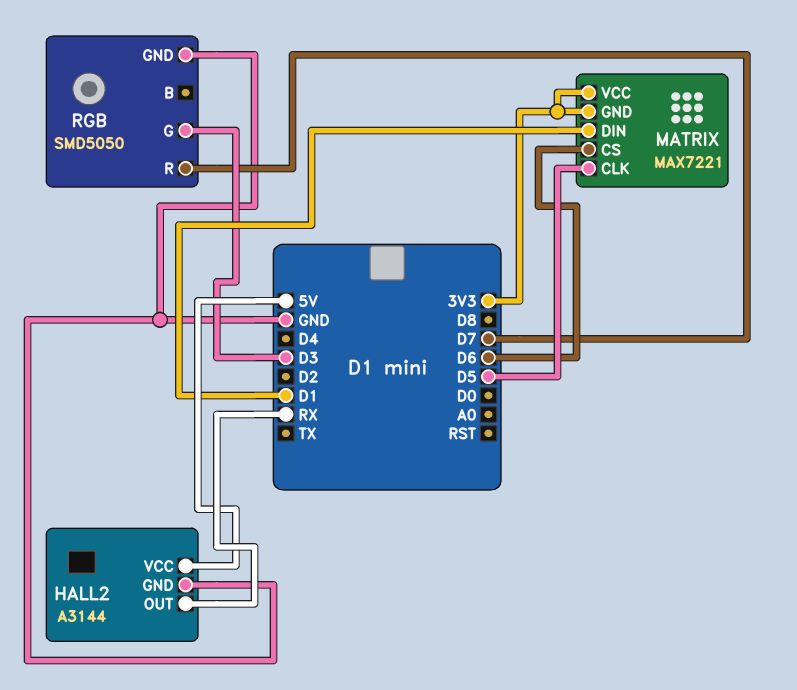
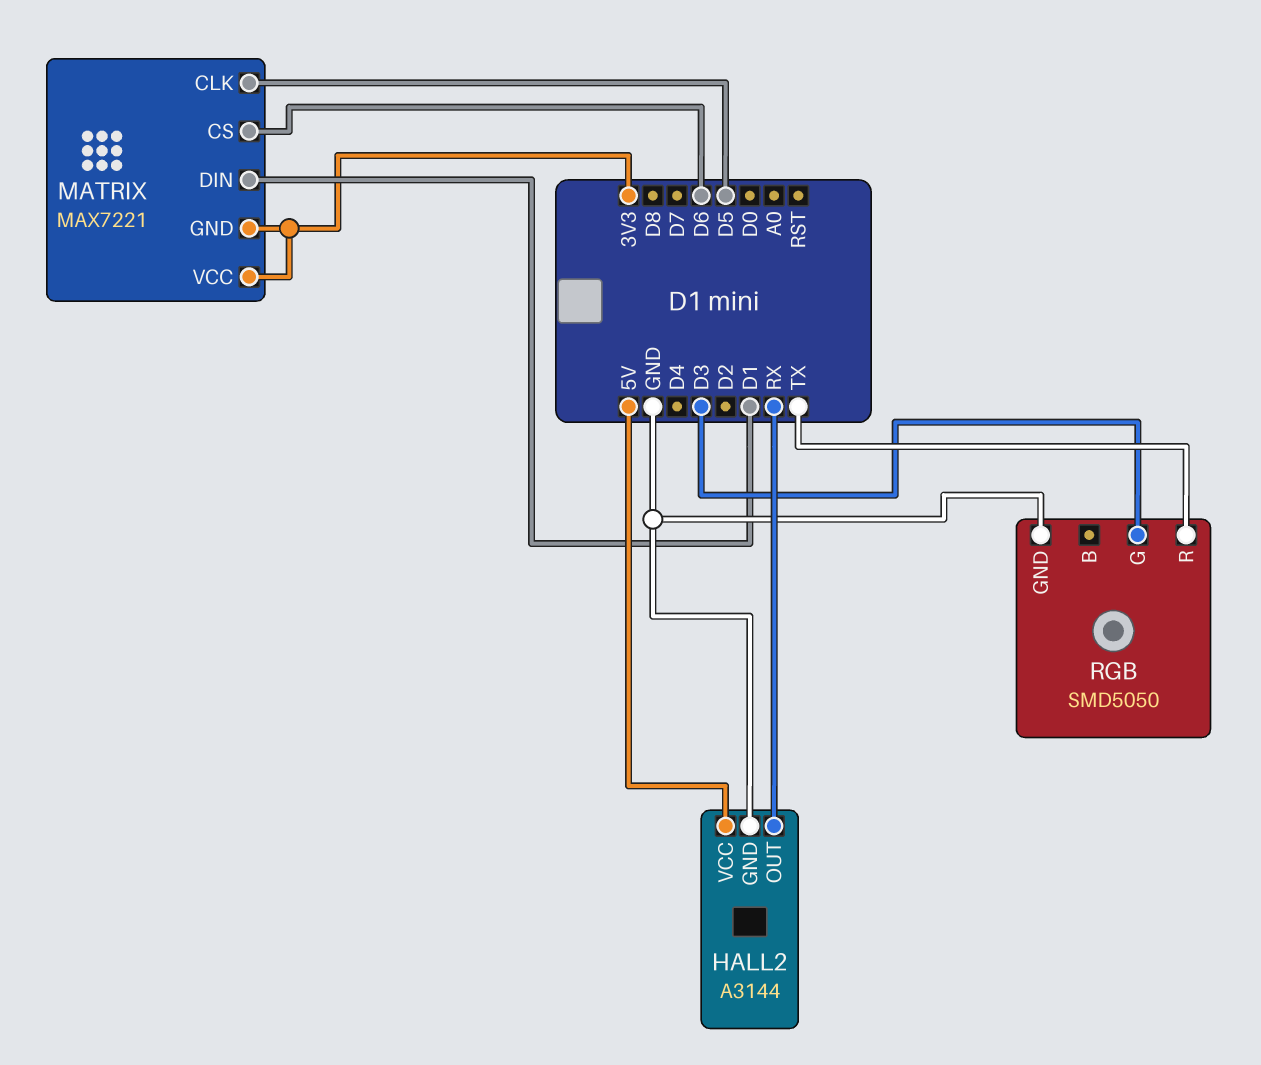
RGB pin R: D7 -> TX

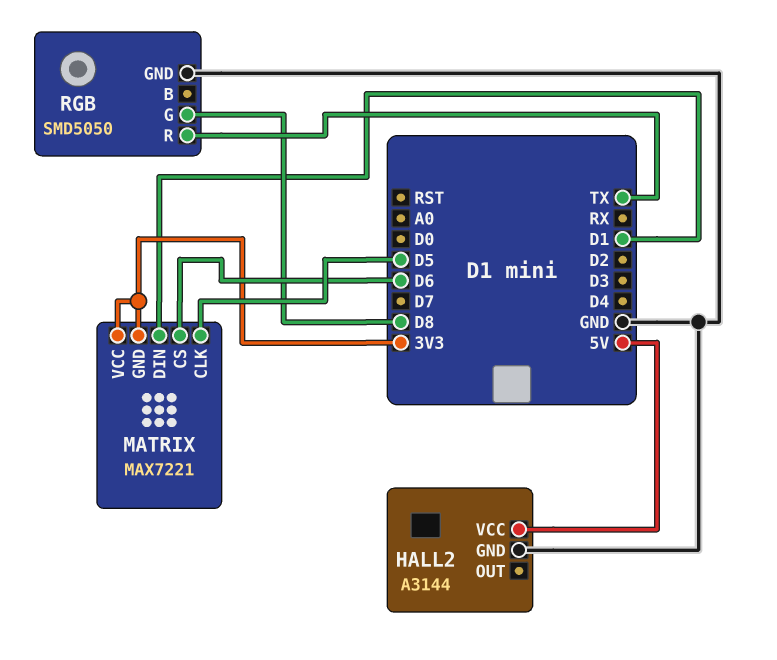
HALL2 pin OUT: RX -> none
RGB pin G: D3 -> D8

